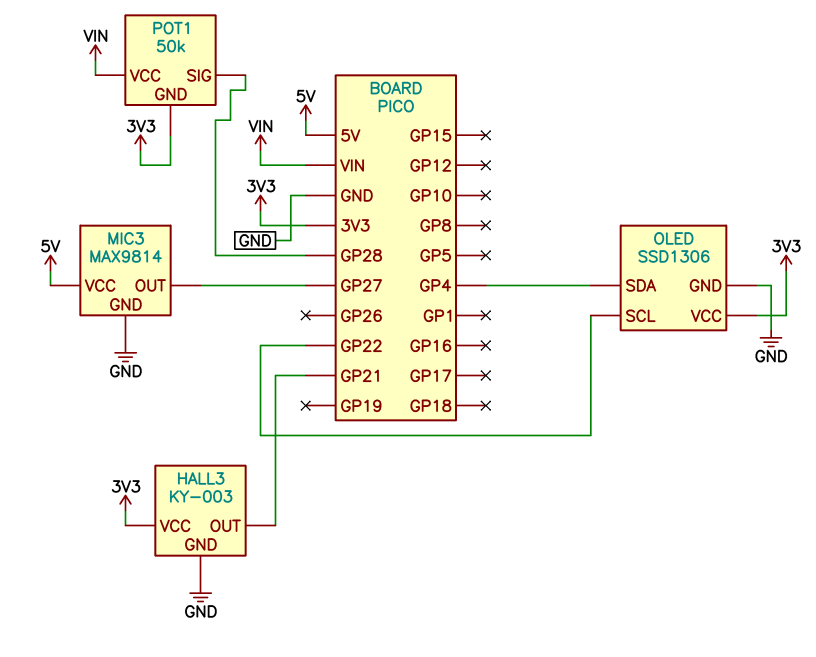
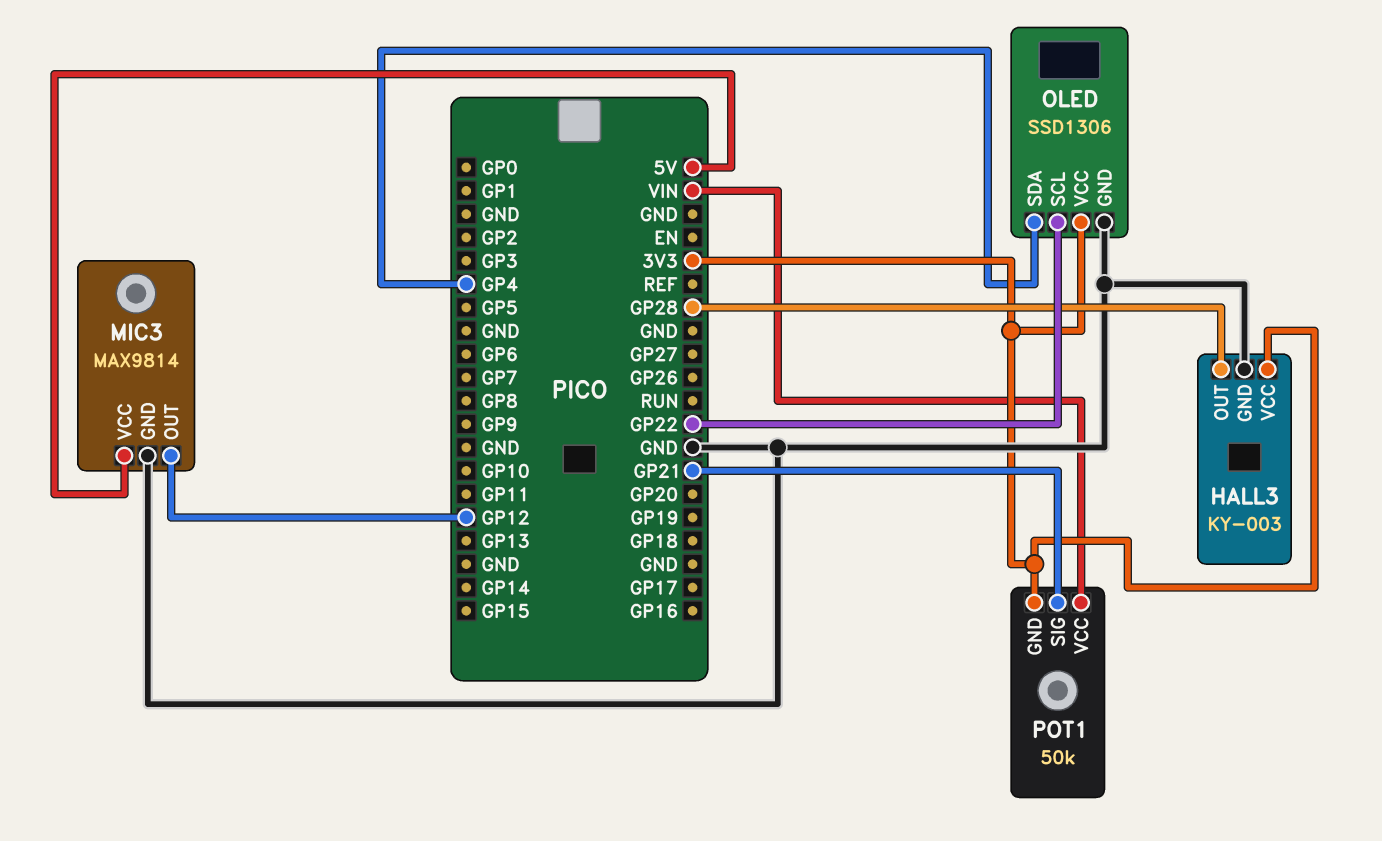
HALL3 pin OUT: GP21 -> GP28
MIC3 pin OUT: GP27 -> GP12
POT1 pin SIG: GP28 -> GP21

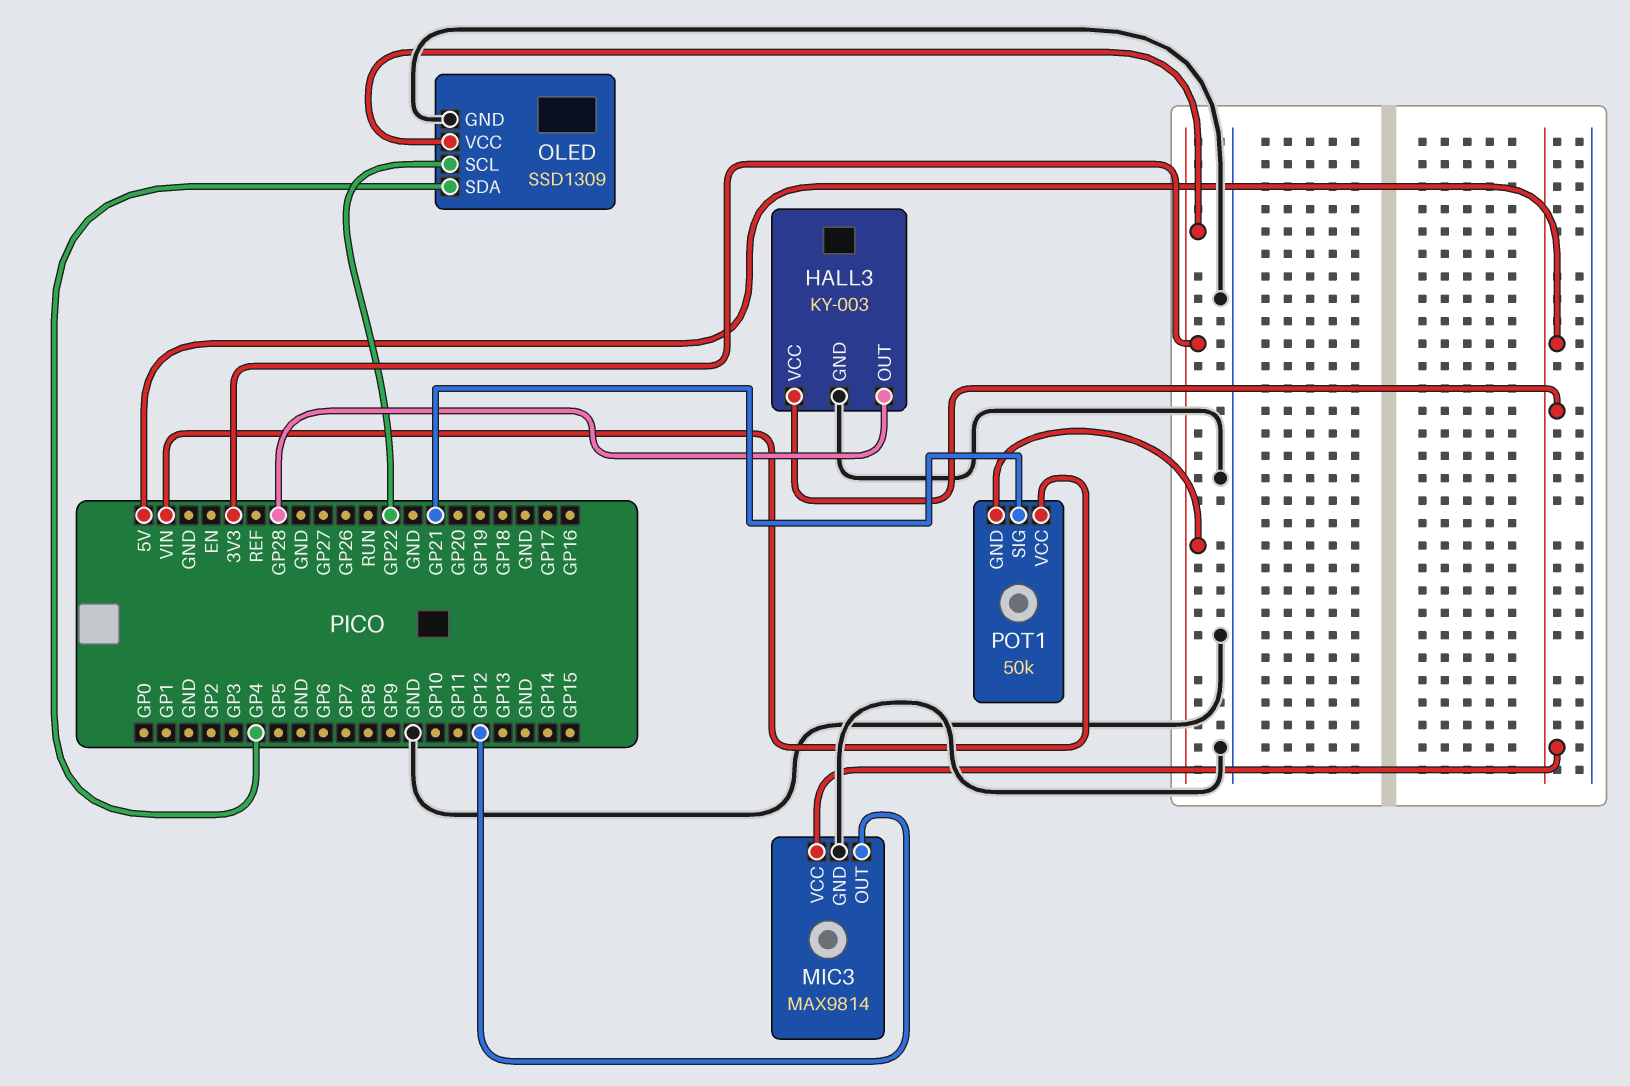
HALL3 pin VCC: 3V3 -> 5V
OLED: SSD1306 -> SSD1309

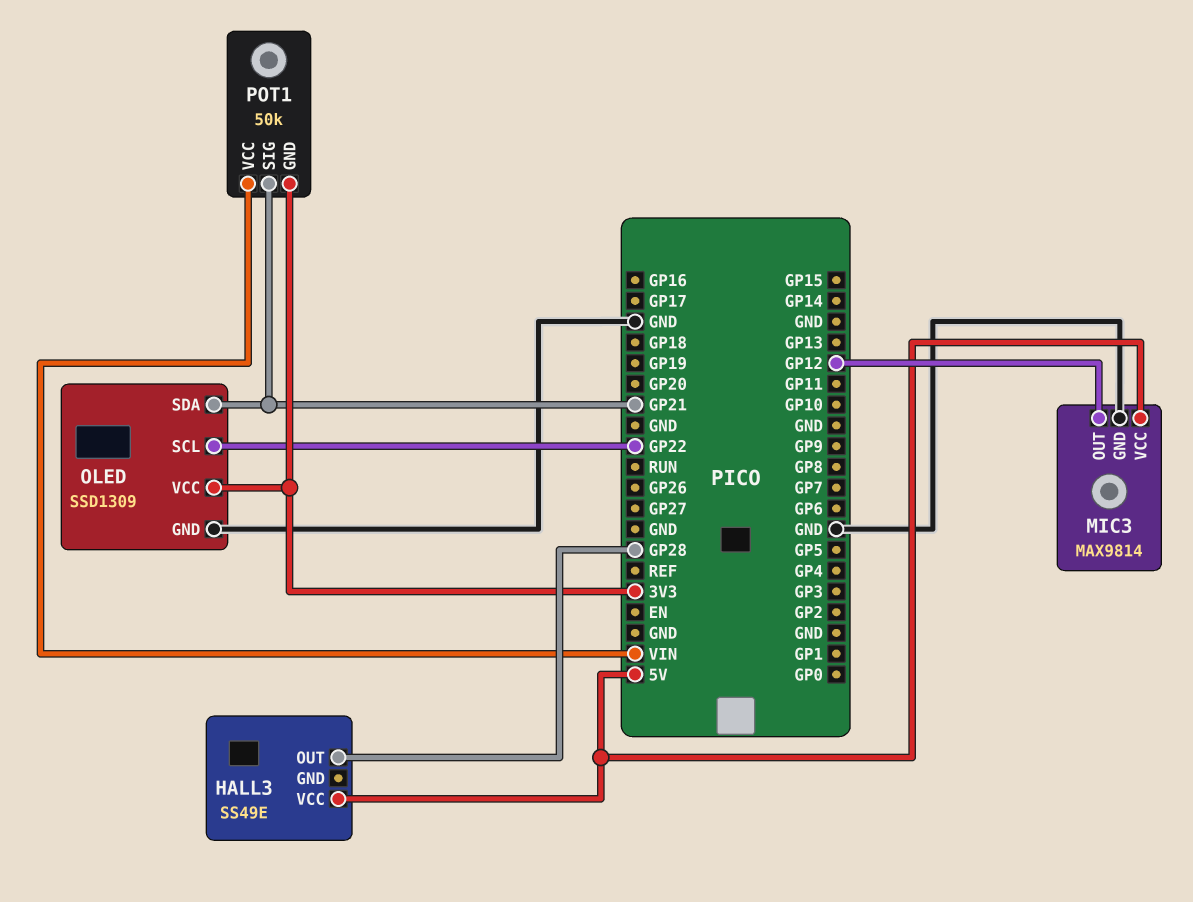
HALL3: KY-003 -> SS49E
HALL3 pin GND: GND -> none
OLED pin SDA: GP4 -> GP21

